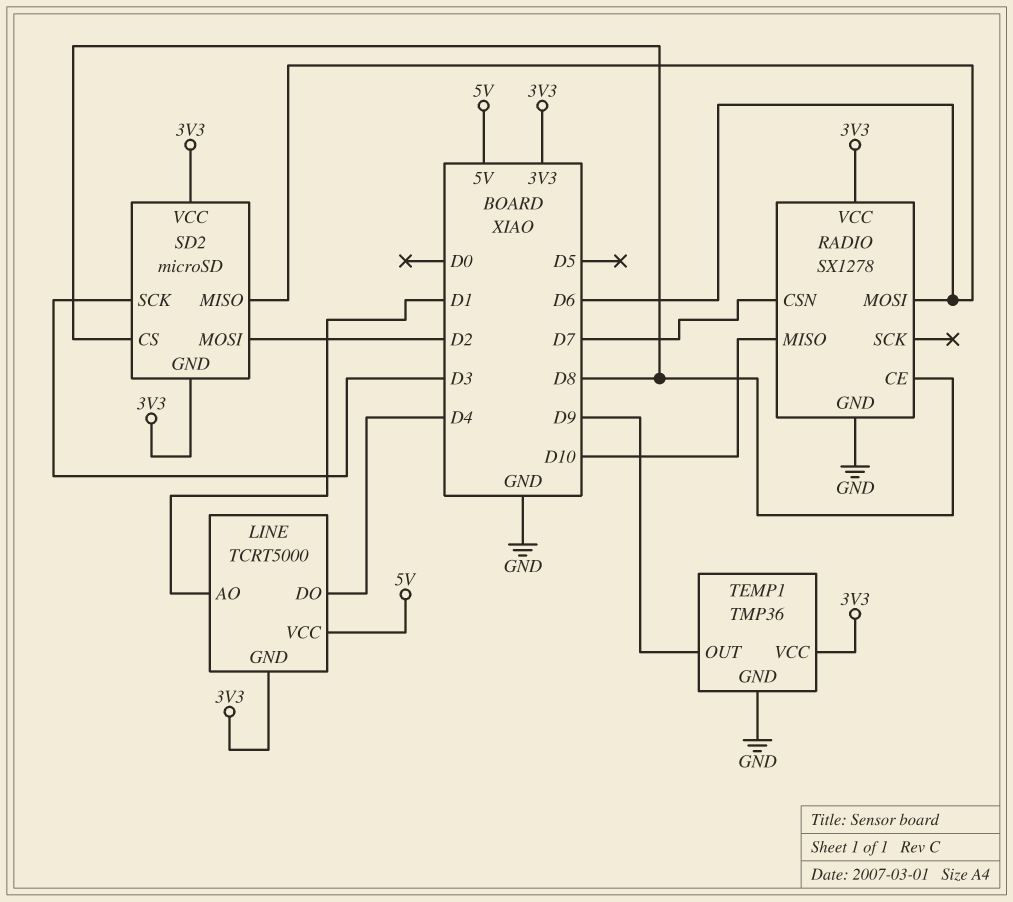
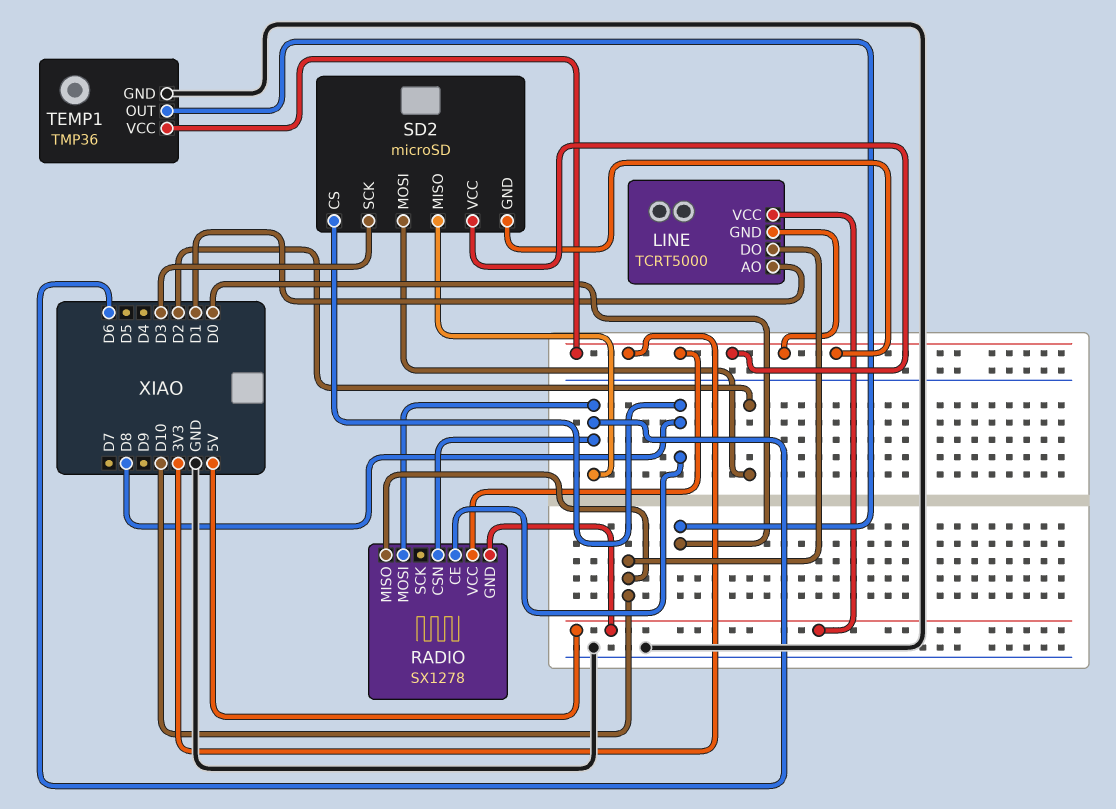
LINE pin DO: D4 -> D10
RADIO pin CSN: D7 -> D6
RADIO pin GND: GND -> 5V
TEMP1 pin OUT: D9 -> D0

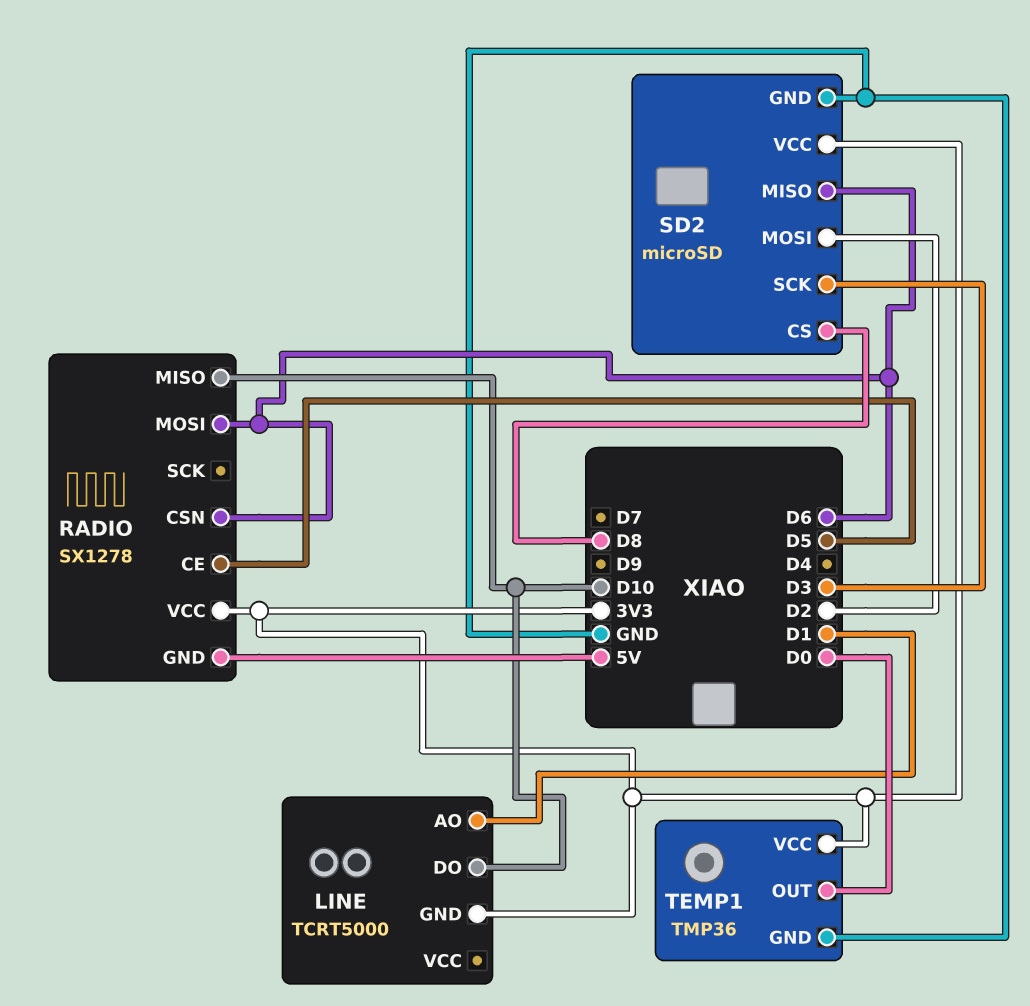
LINE pin VCC: 5V -> none
RADIO pin CE: D8 -> D5
SD2 pin GND: 3V3 -> GND

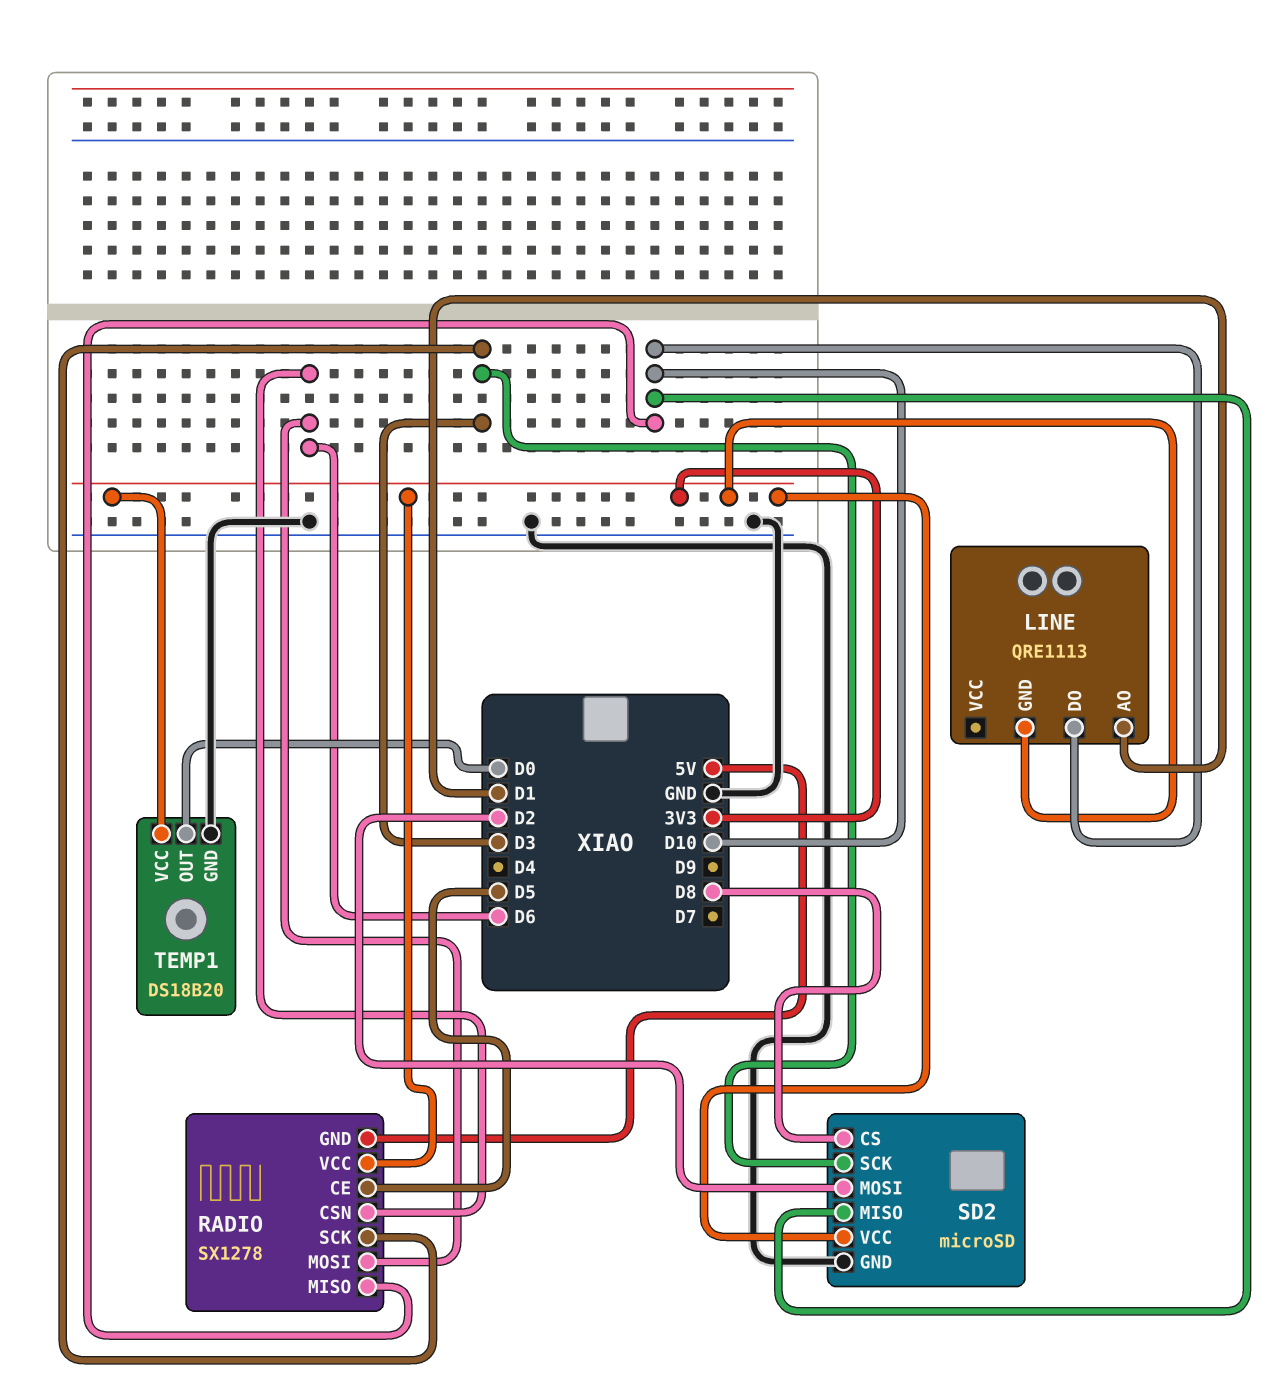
LINE: TCRT5000 -> QRE1113
RADIO pin SCK: none -> D3
SD2 pin MISO: D6 -> D10
TEMP1: TMP36 -> DS18B20

